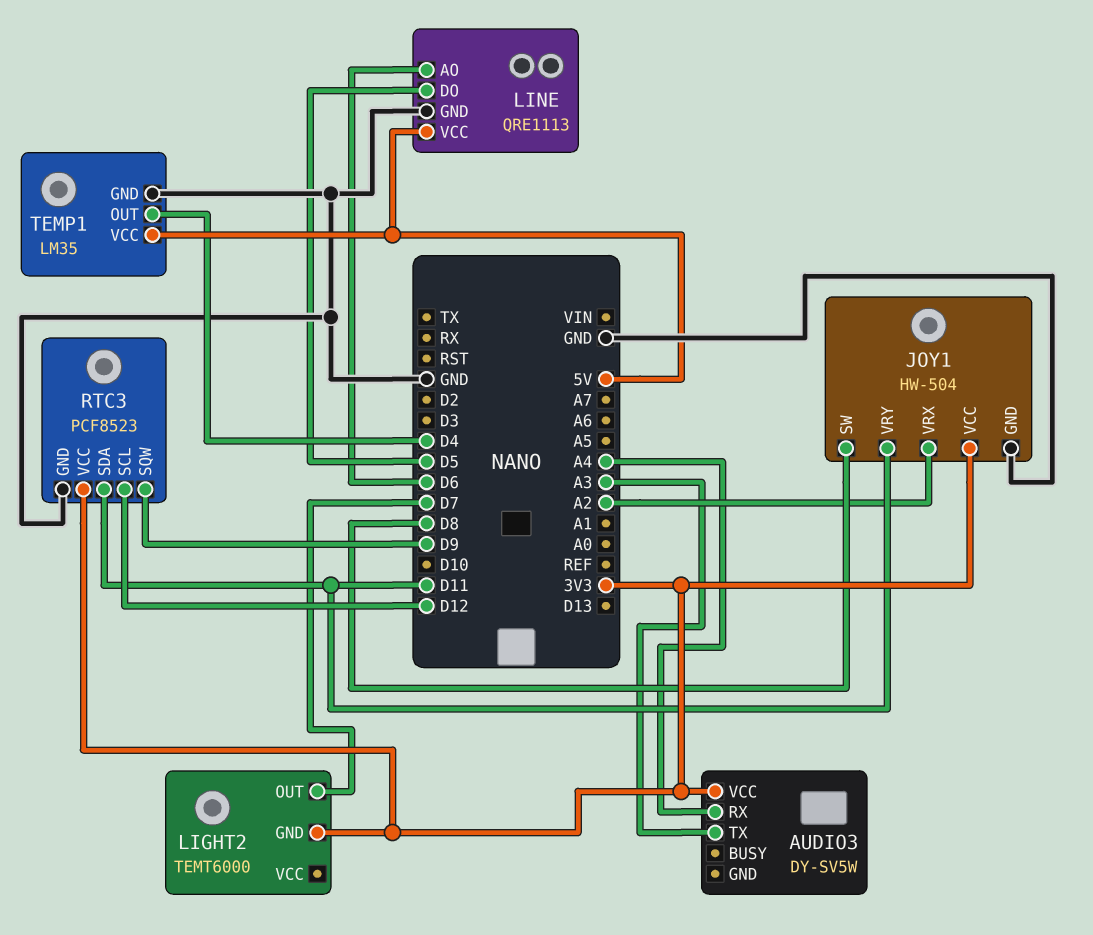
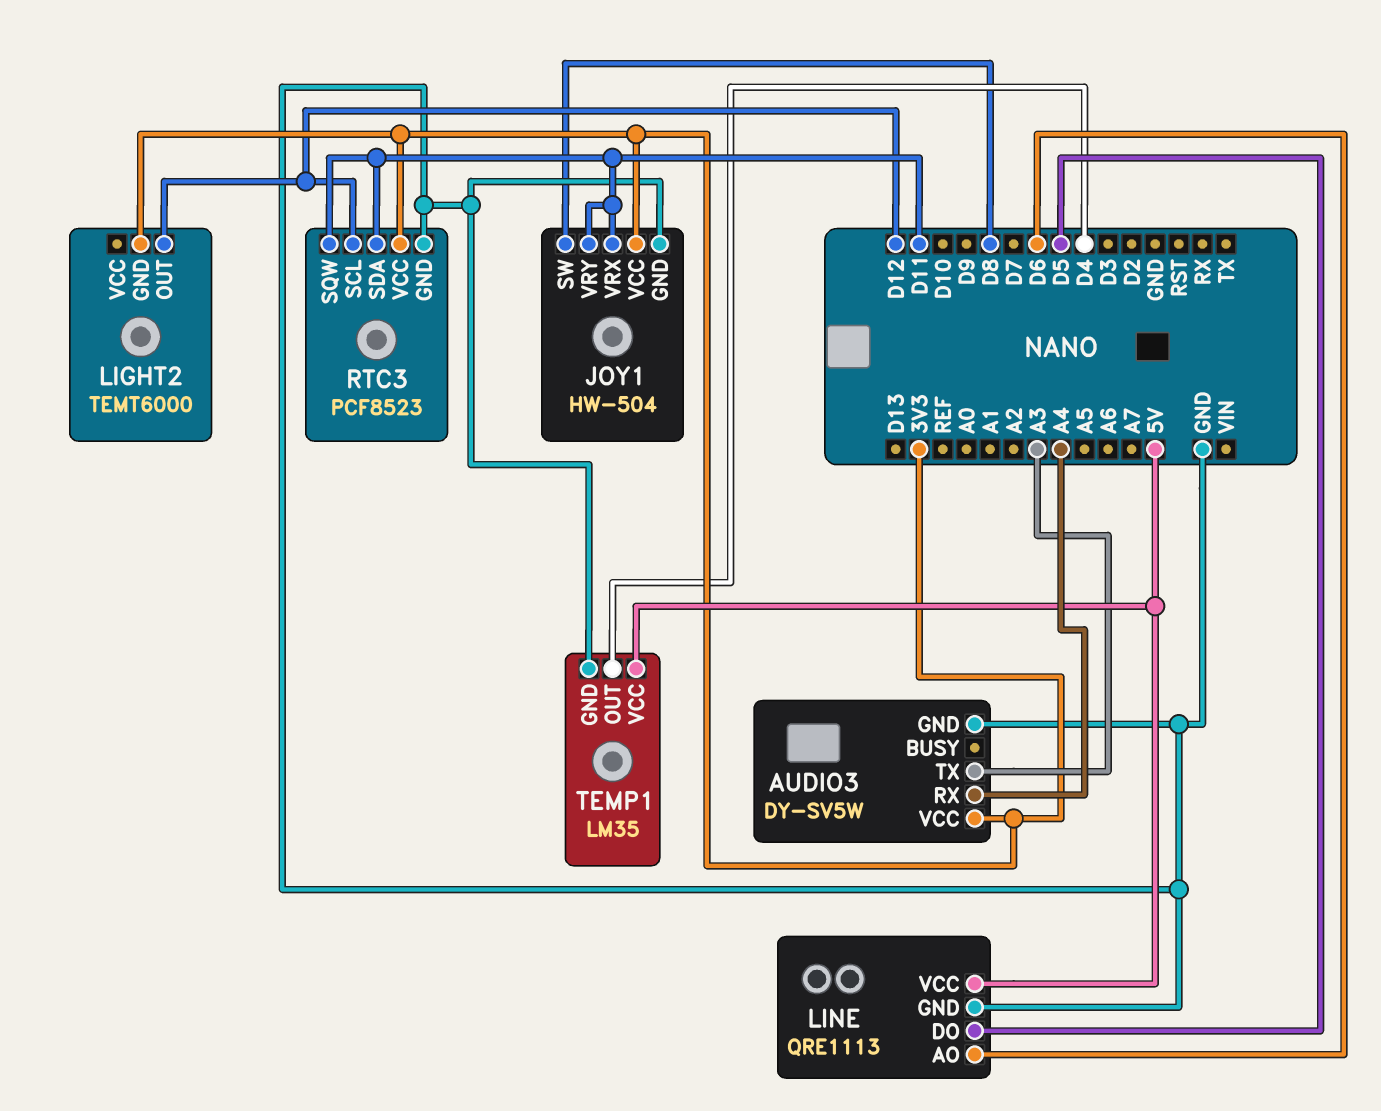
AUDIO3 pin GND: none -> GND
JOY1 pin VRX: A2 -> D11
LIGHT2 pin OUT: D7 -> D12
RTC3 pin SQW: D9 -> D11

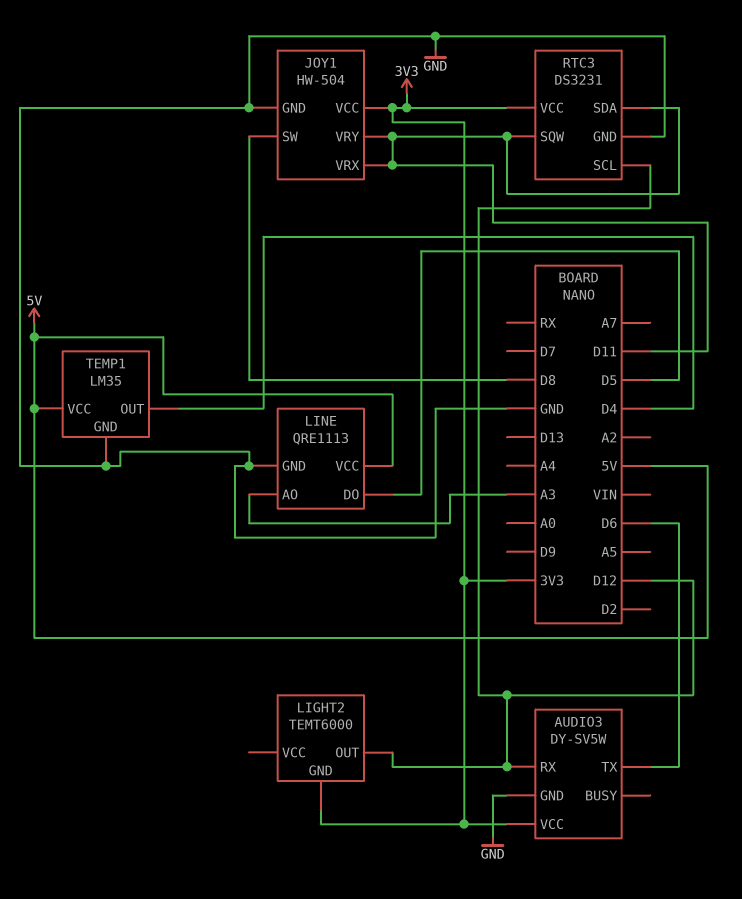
AUDIO3 pin RX: A4 -> D12
AUDIO3 pin TX: A3 -> D6
LINE pin AO: D6 -> A3
RTC3: PCF8523 -> DS3231

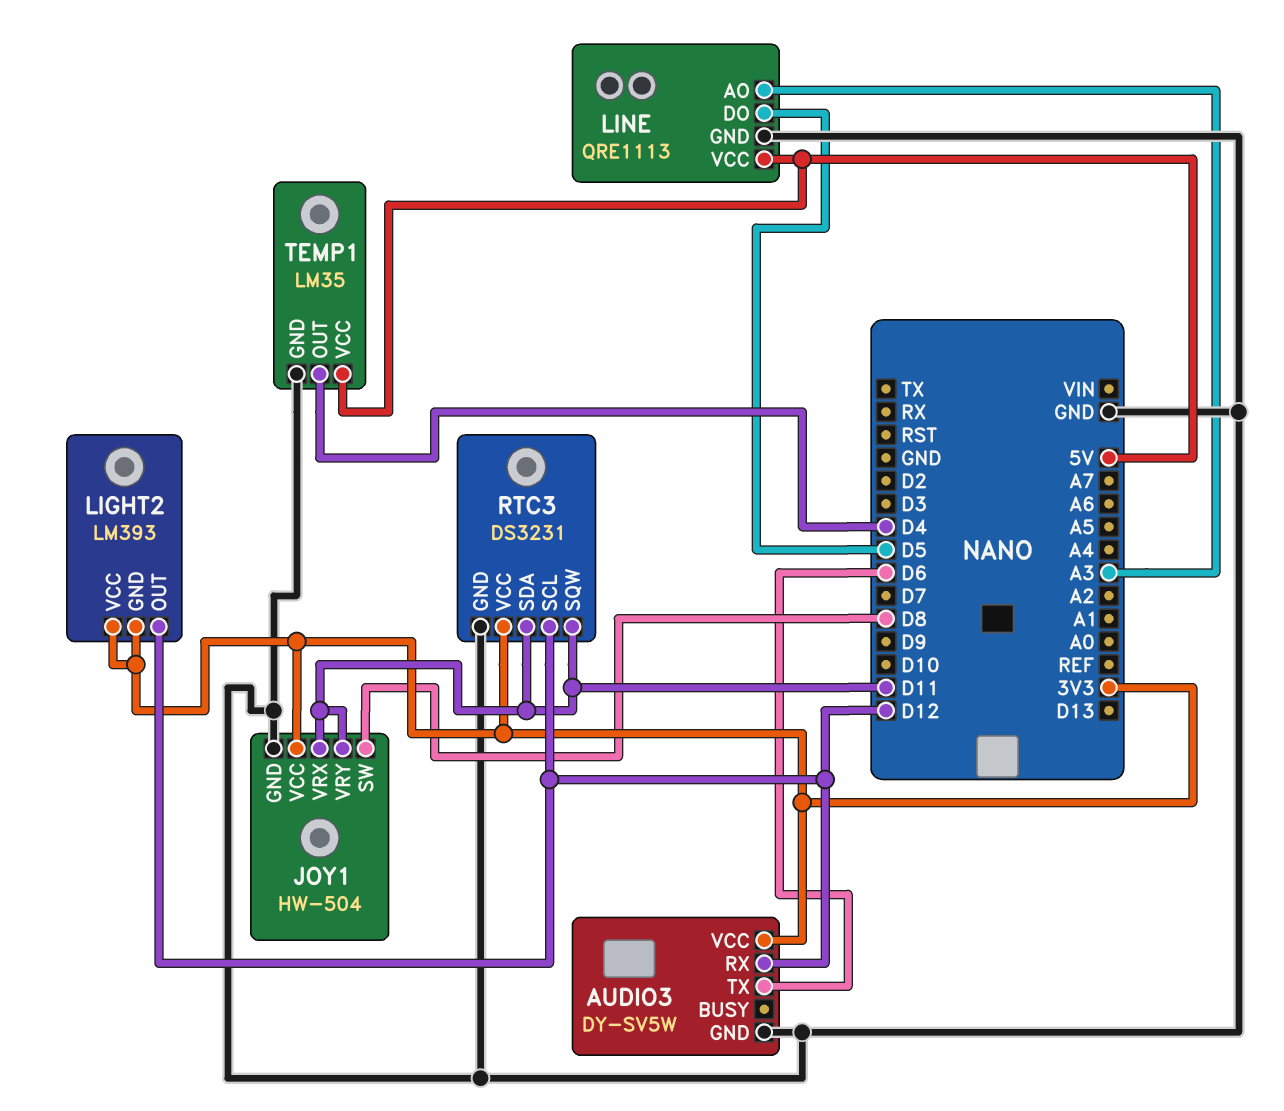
LIGHT2: TEMT6000 -> LM393
LIGHT2 pin VCC: none -> 3V3

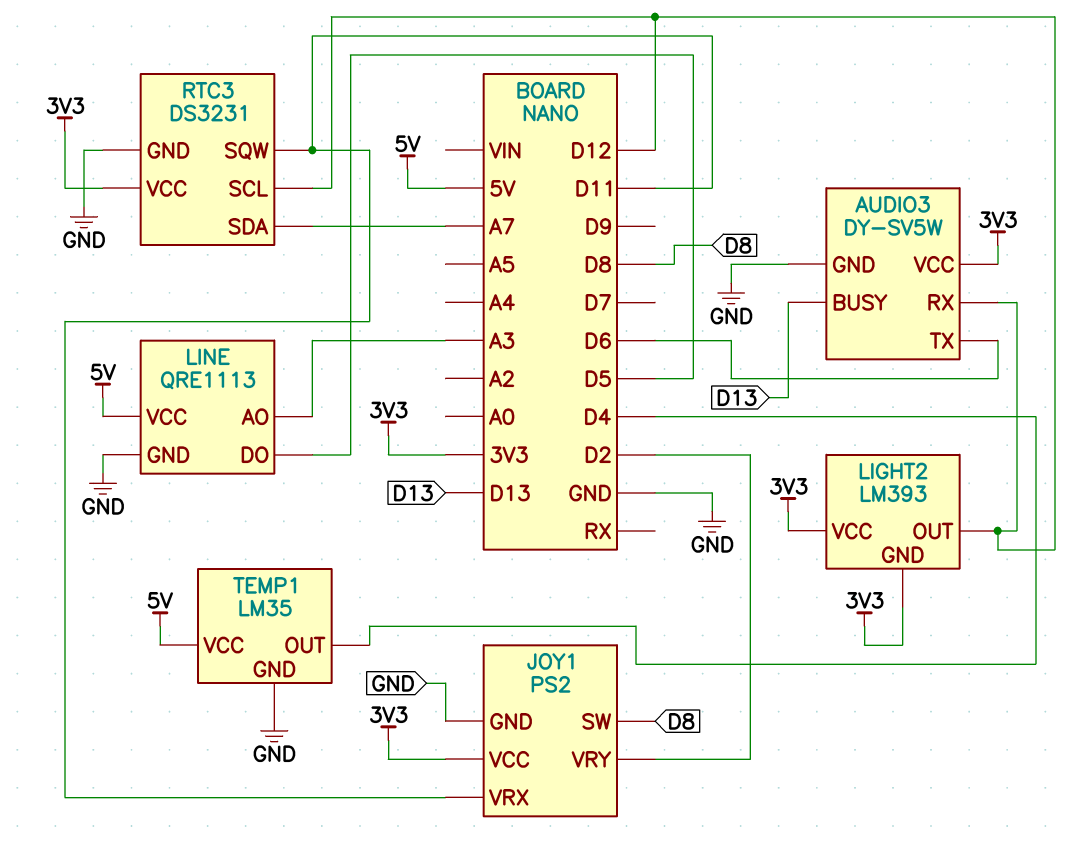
AUDIO3 pin BUSY: none -> D13
JOY1: HW-504 -> PS2
JOY1 pin VRY: D11 -> D2
RTC3 pin SDA: D11 -> A7

